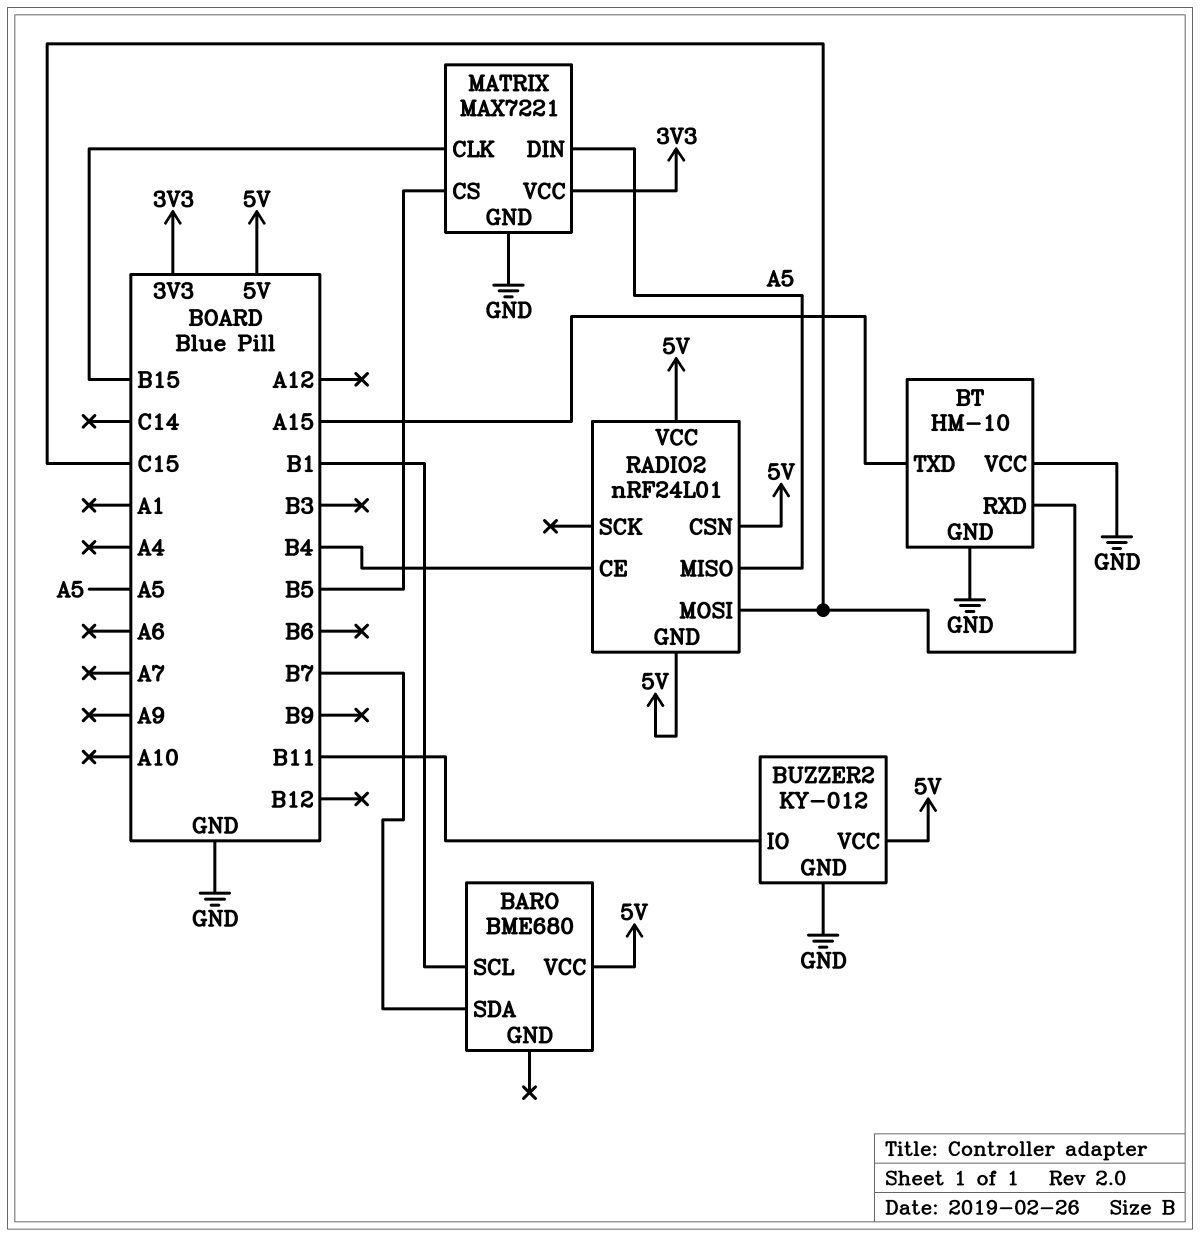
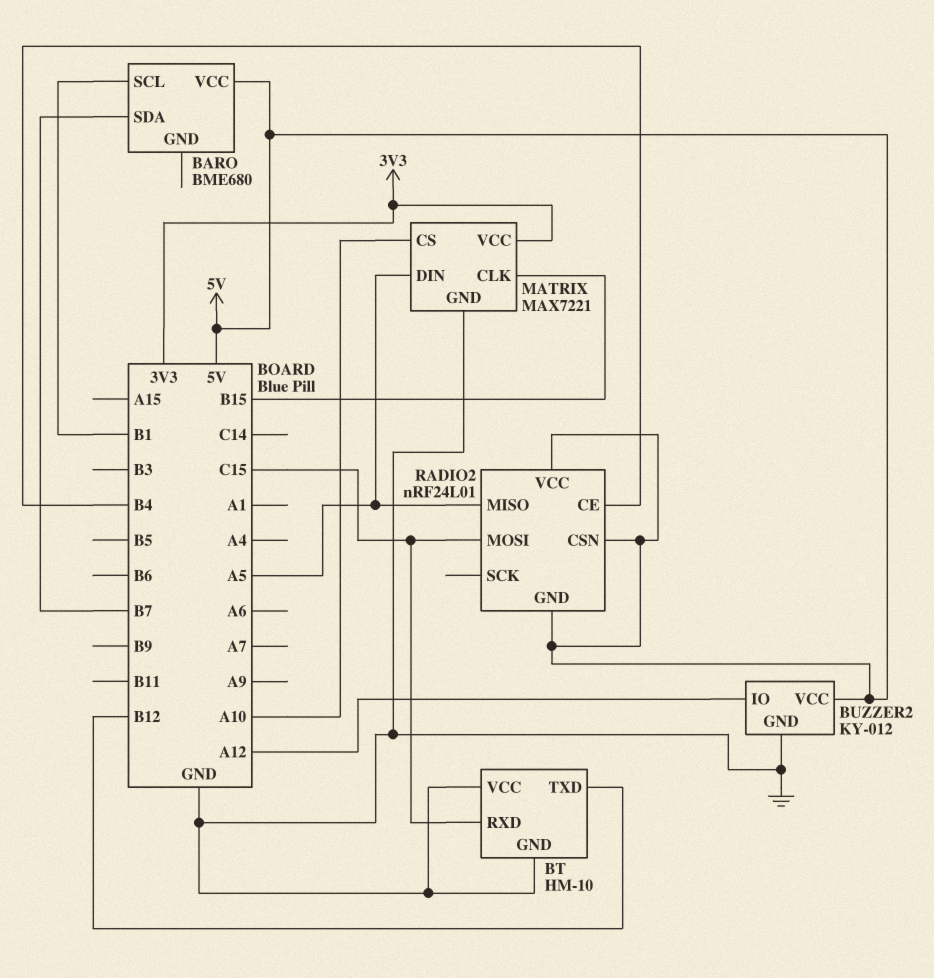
BT pin TXD: A15 -> B12
BUZZER2 pin IO: B11 -> A12
MATRIX pin CS: B5 -> A10

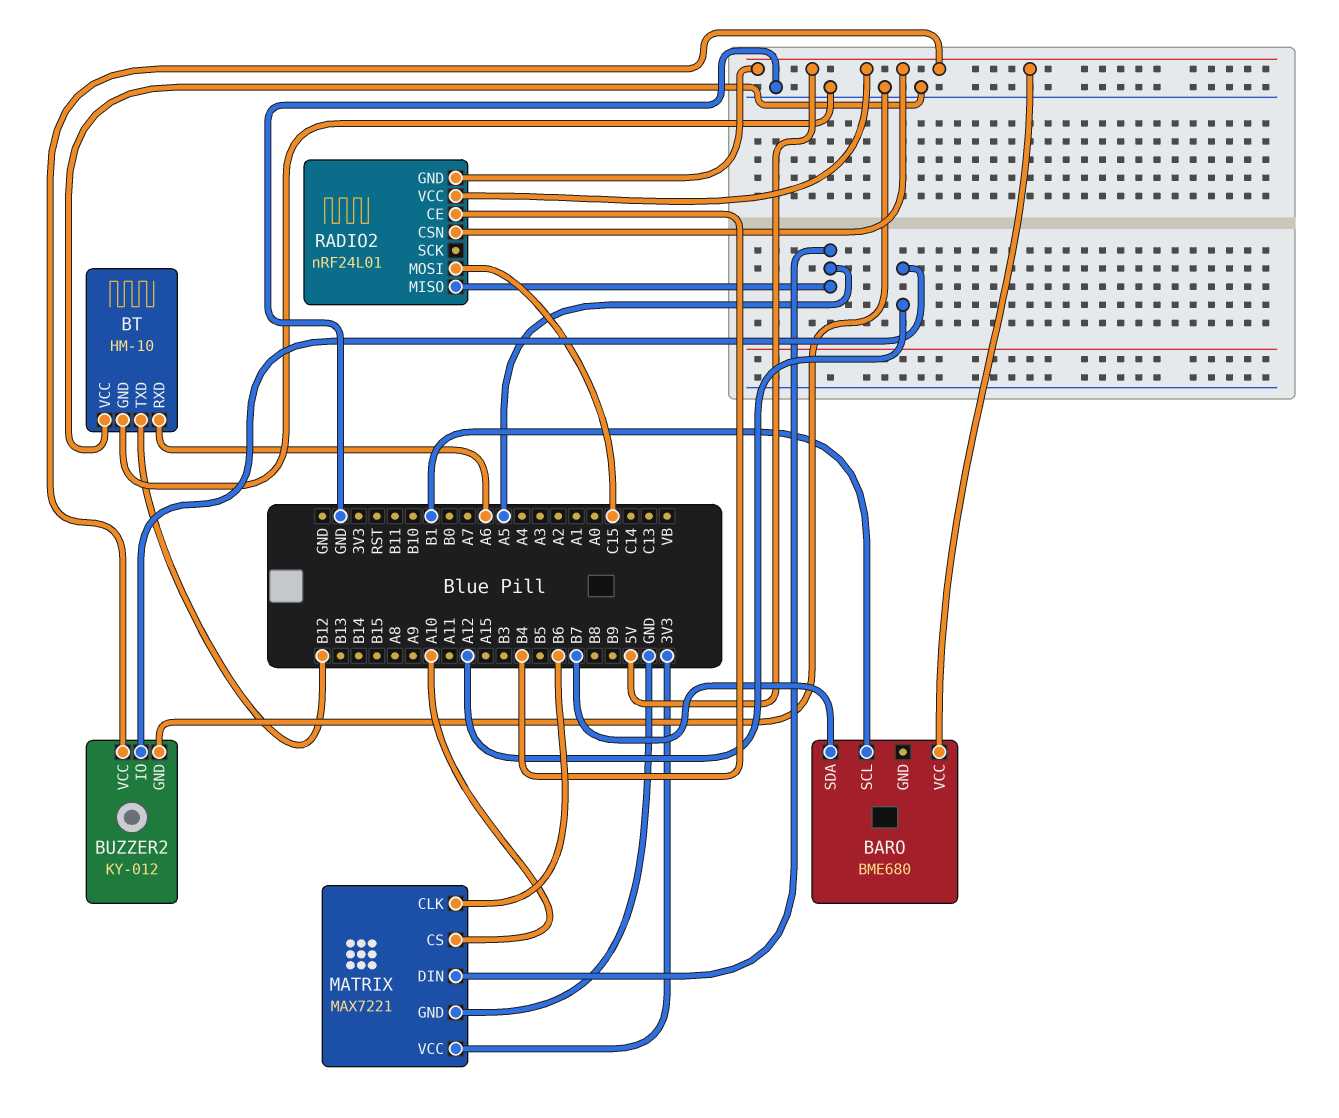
BT pin RXD: C15 -> A6
MATRIX pin CLK: B15 -> B6

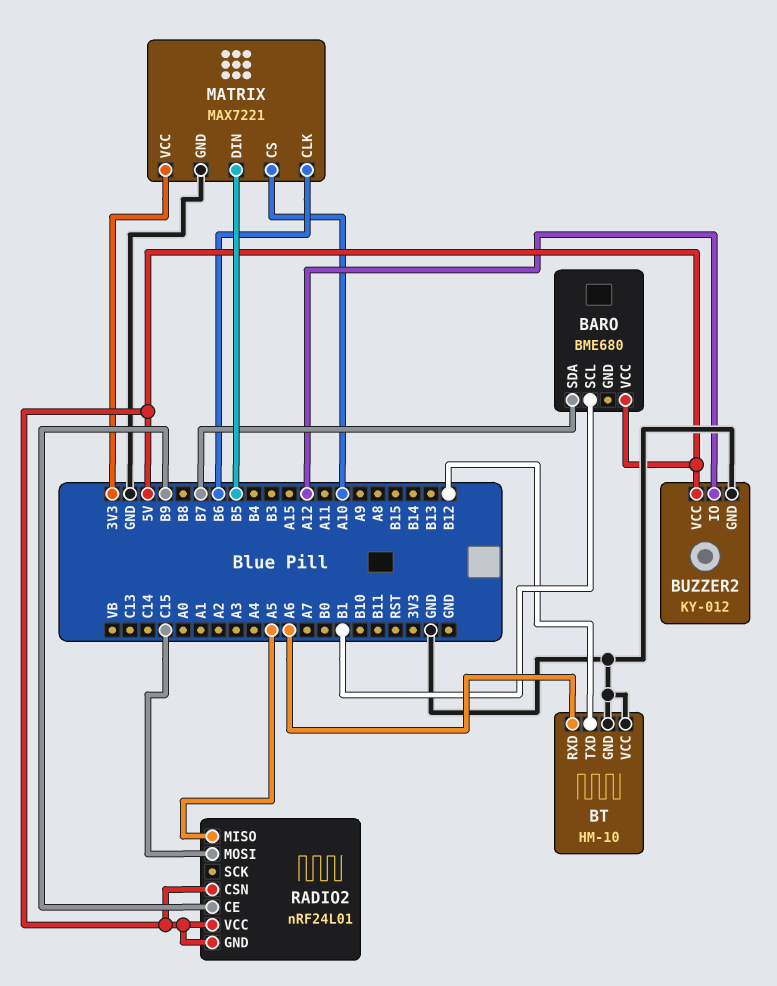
MATRIX pin DIN: A5 -> B5
RADIO2 pin CE: B4 -> B9

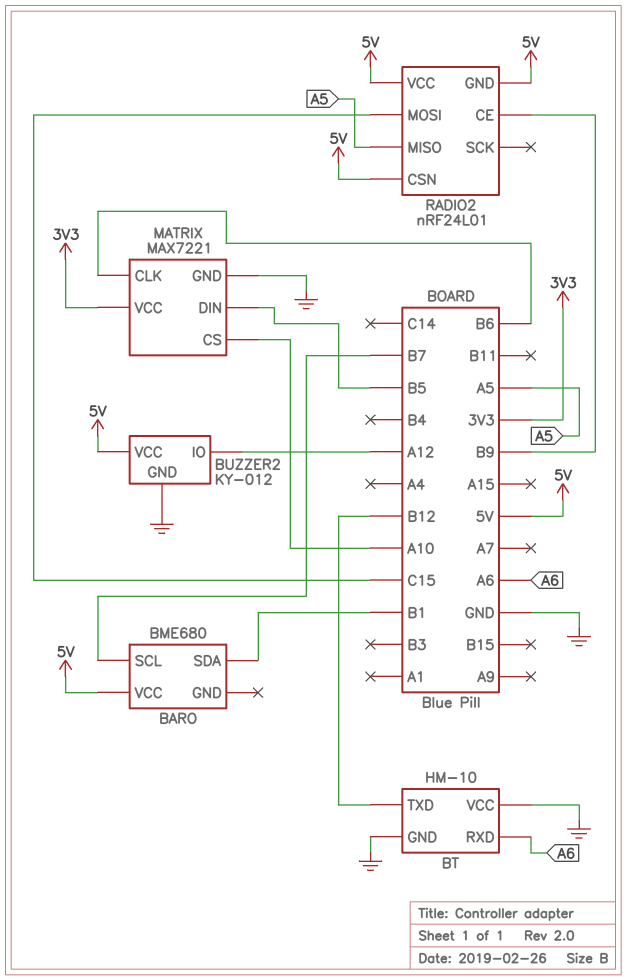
BARO pin SCL: B1 -> B7
BARO pin SDA: B7 -> B1

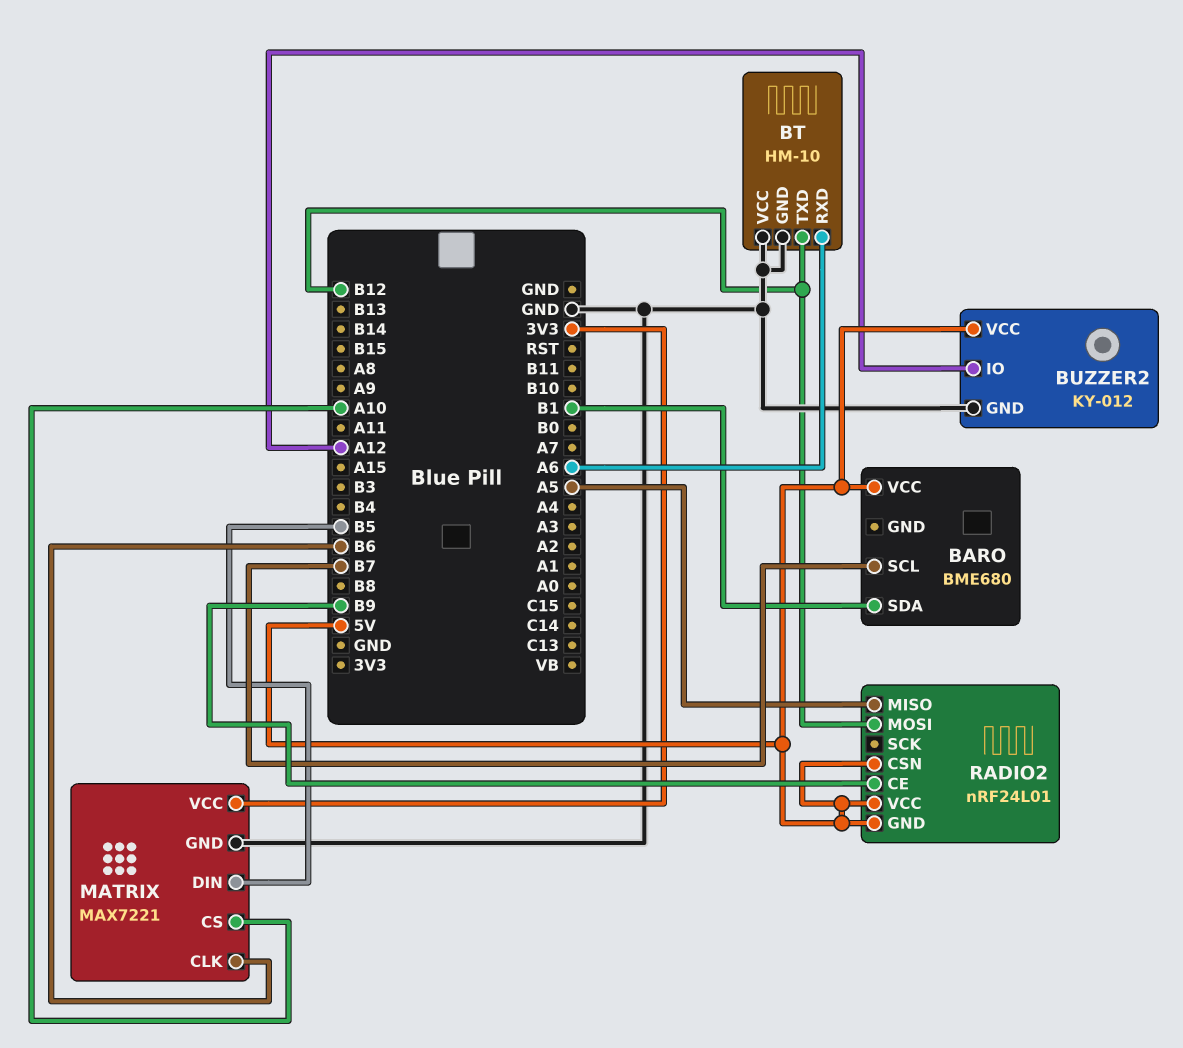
RADIO2 pin MOSI: C15 -> B12

